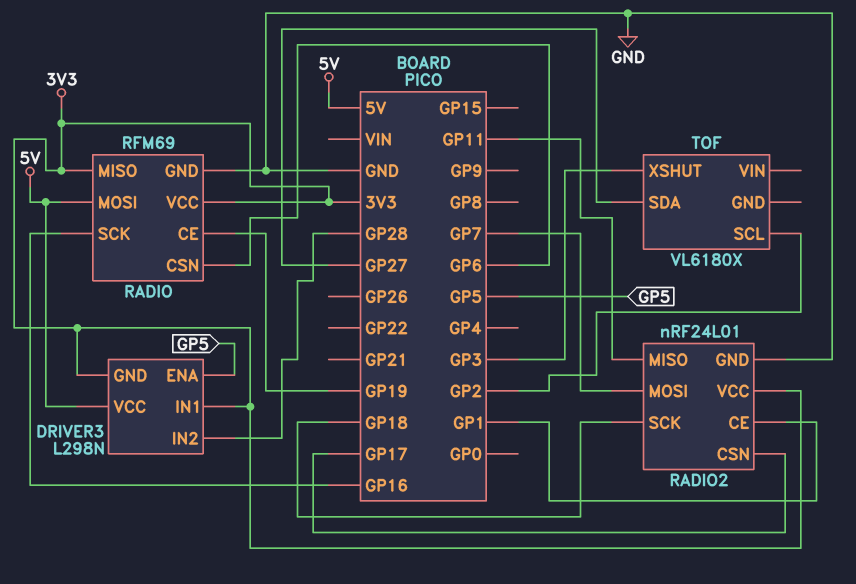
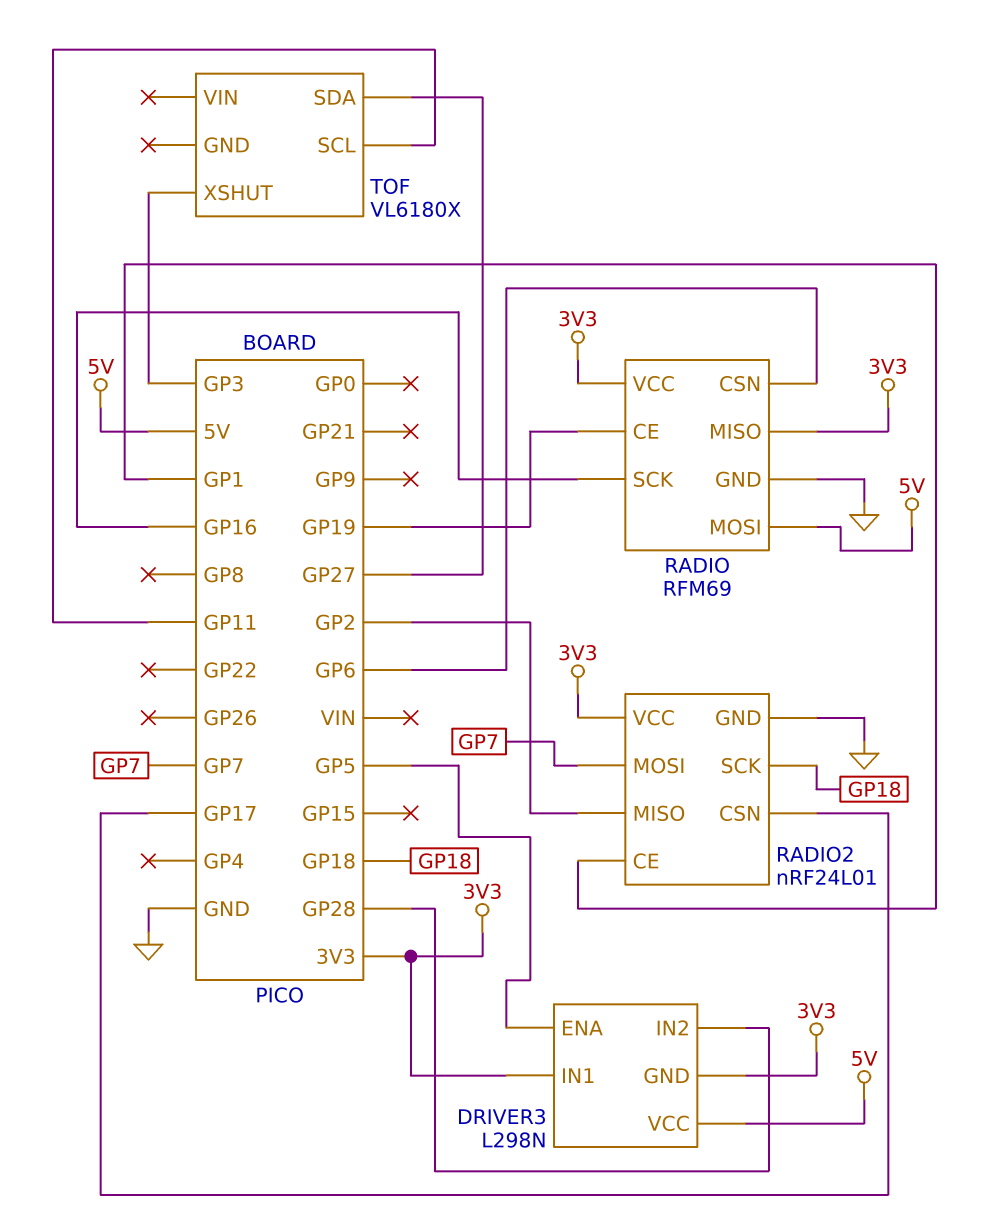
RADIO2 pin MISO: GP11 -> GP2
TOF pin SCL: GP2 -> GP11

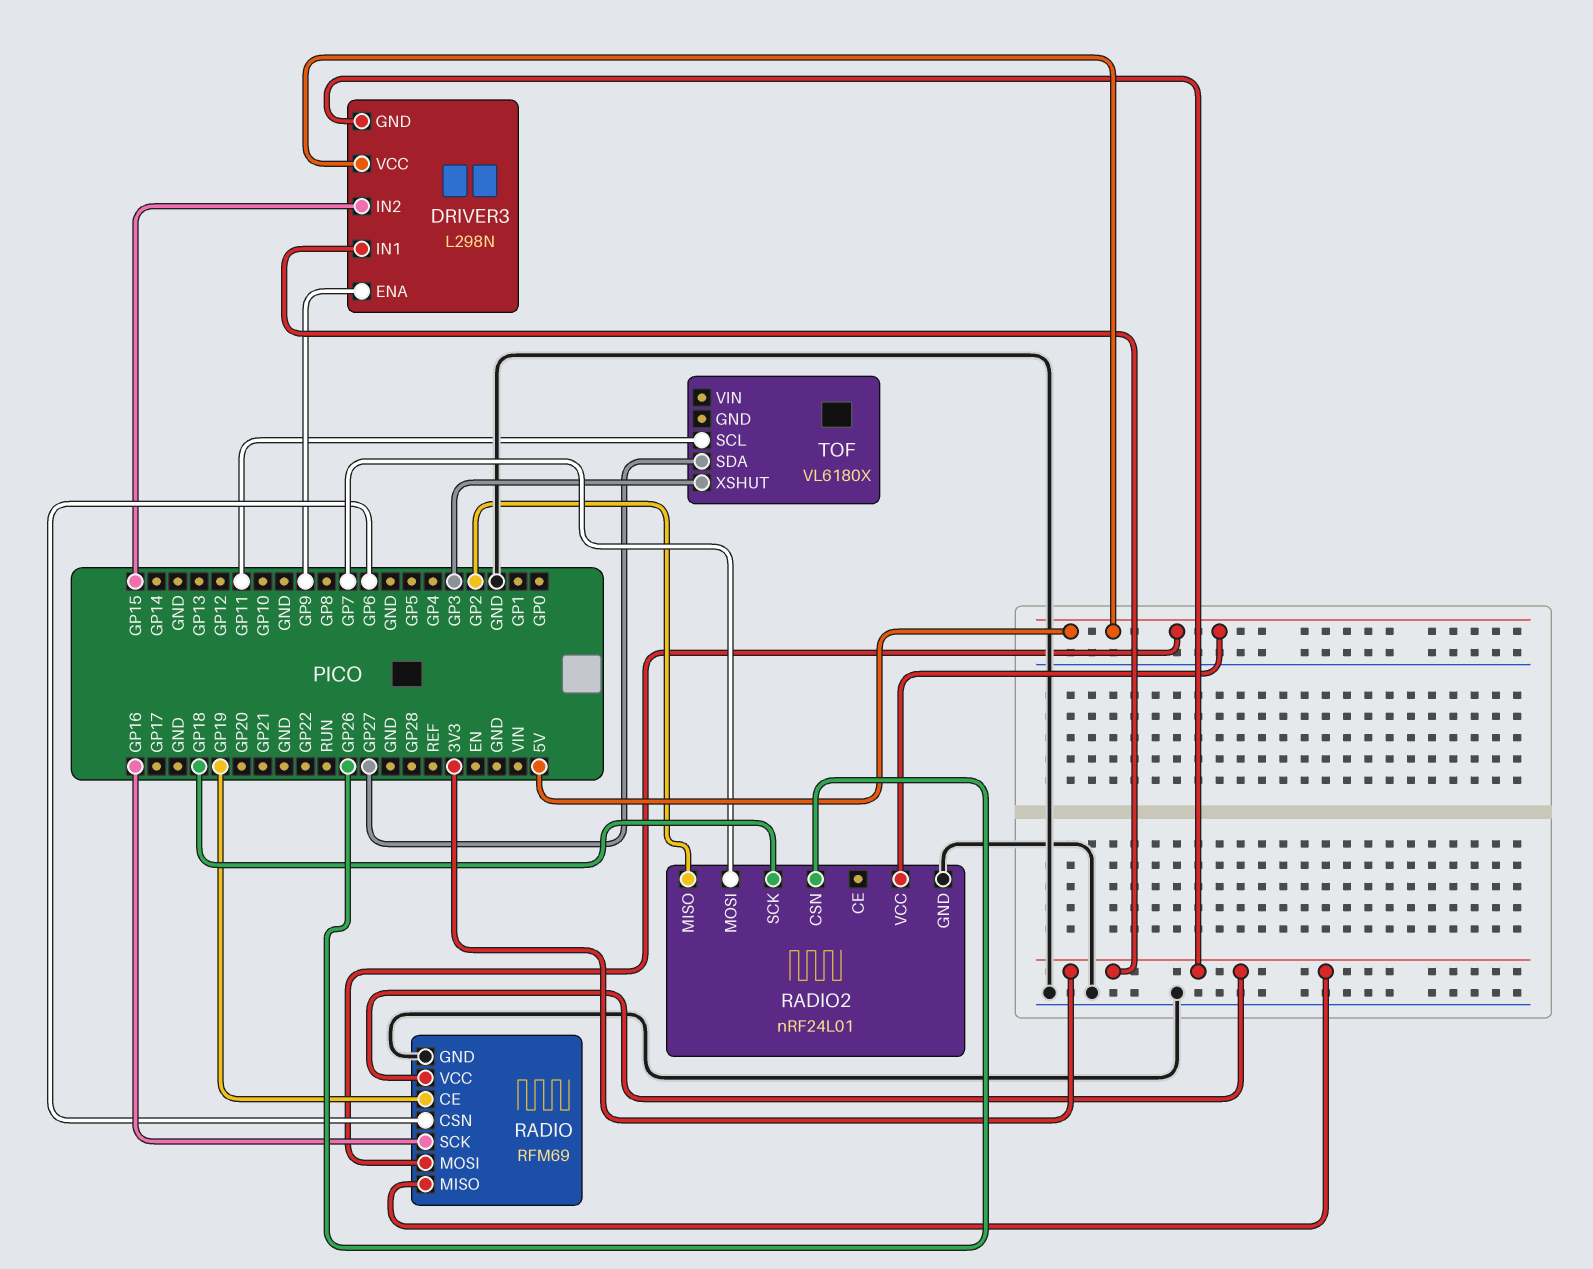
DRIVER3 pin ENA: GP5 -> GP9
DRIVER3 pin IN2: GP28 -> GP15
RADIO2 pin CE: GP1 -> none
RADIO2 pin CSN: GP17 -> GP26
RADIO2 pin VCC: 3V3 -> 5V

